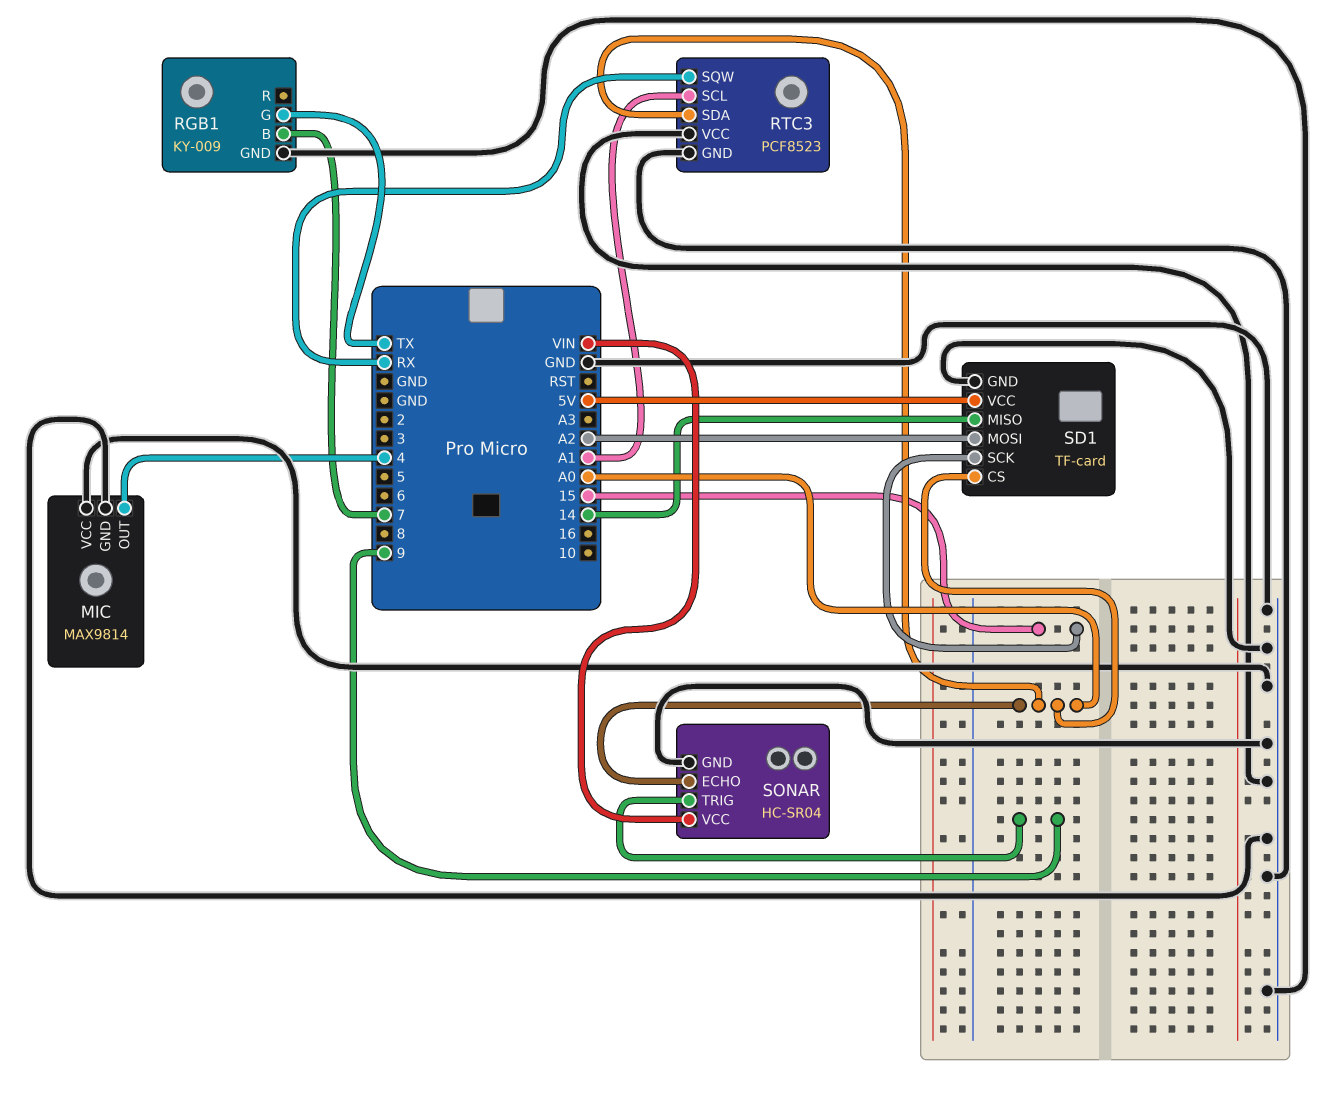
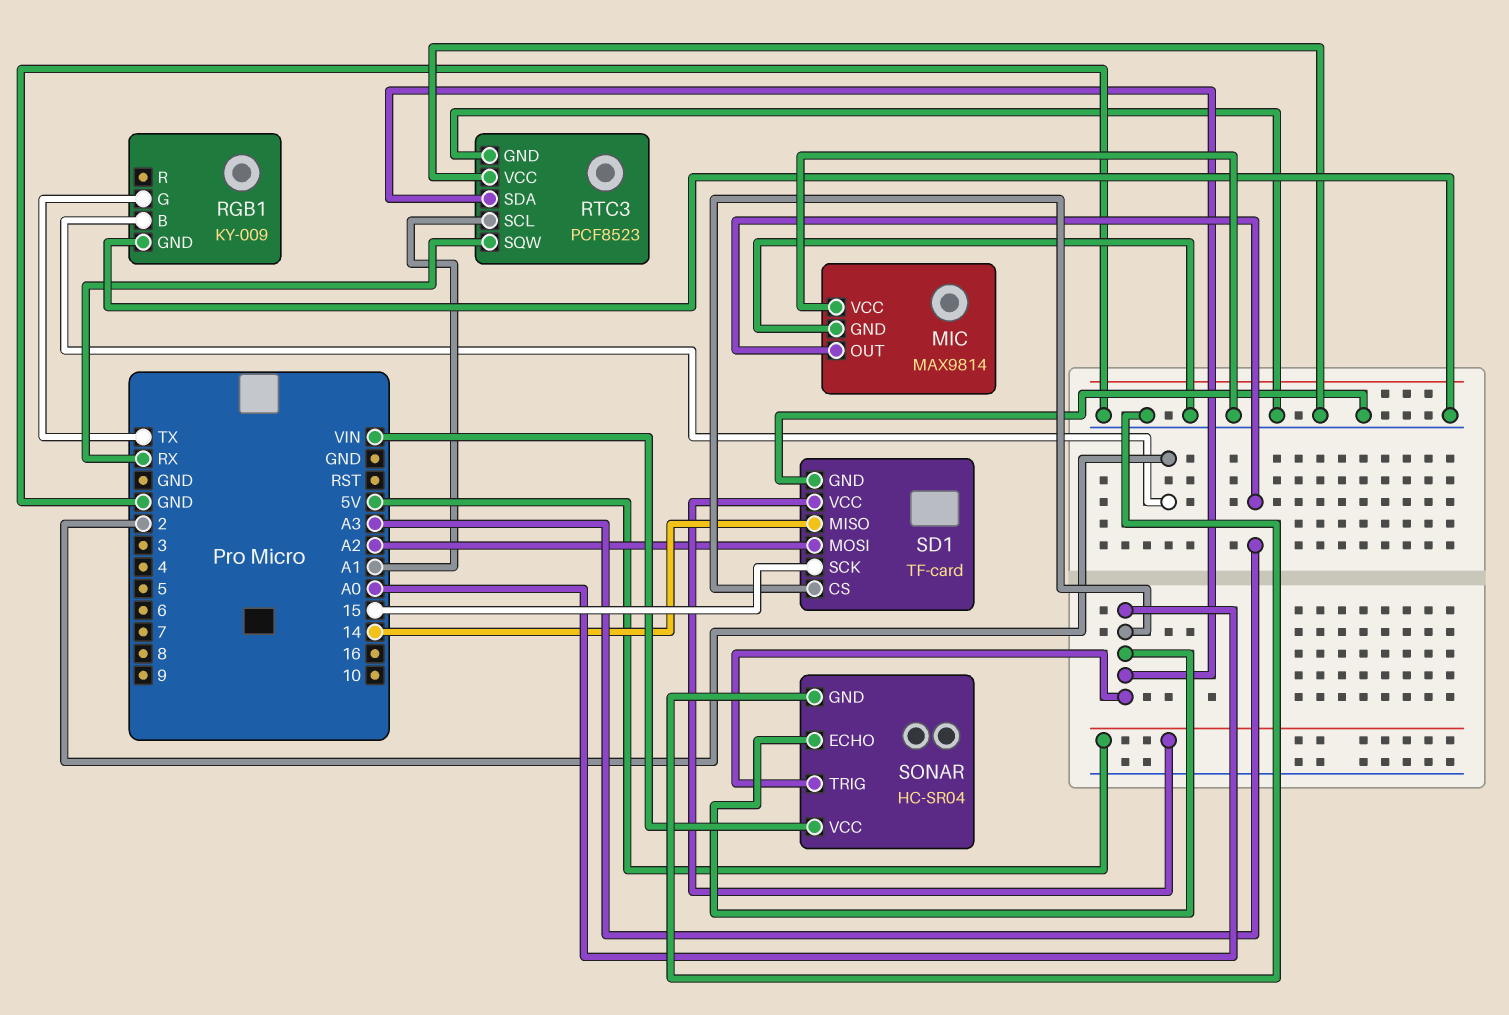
MIC pin OUT: 4 -> A3
RGB1 pin B: 7 -> 2
SONAR pin TRIG: 9 -> A0

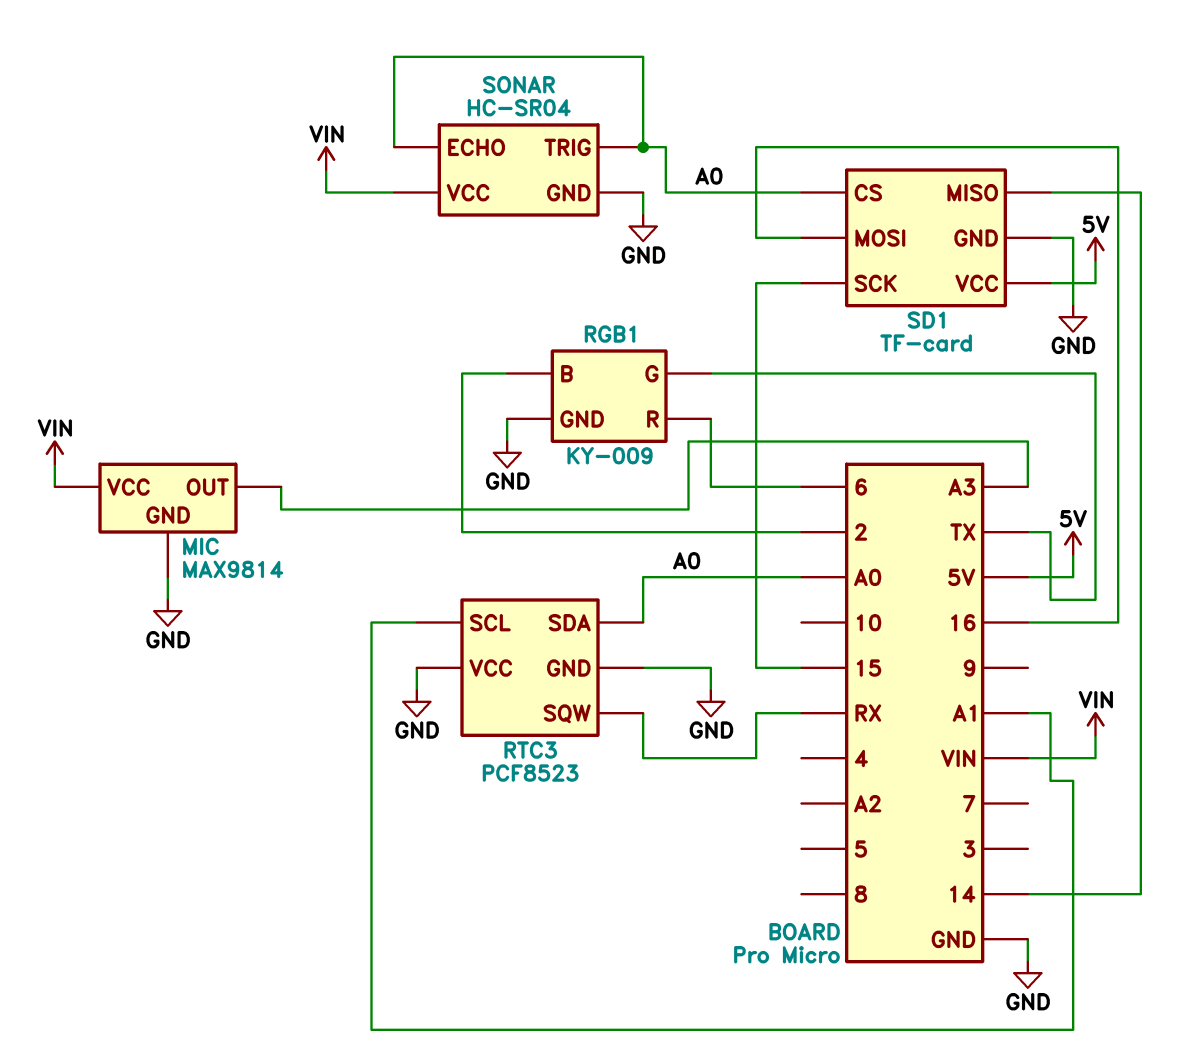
MIC pin VCC: GND -> VIN
RGB1 pin R: none -> 6
SD1 pin MOSI: A2 -> 16

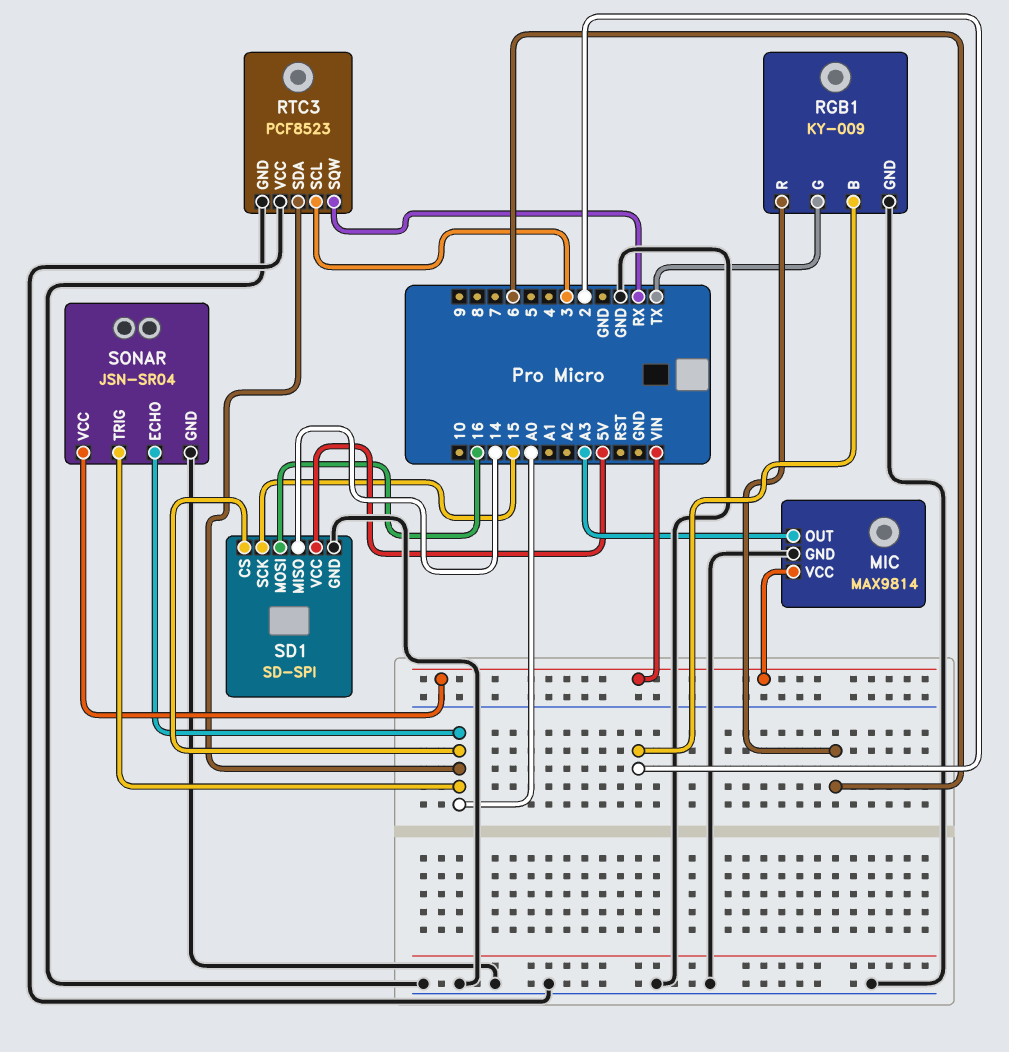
RTC3 pin SCL: A1 -> 3
SD1: TF-card -> SD-SPI
SONAR: HC-SR04 -> JSN-SR04

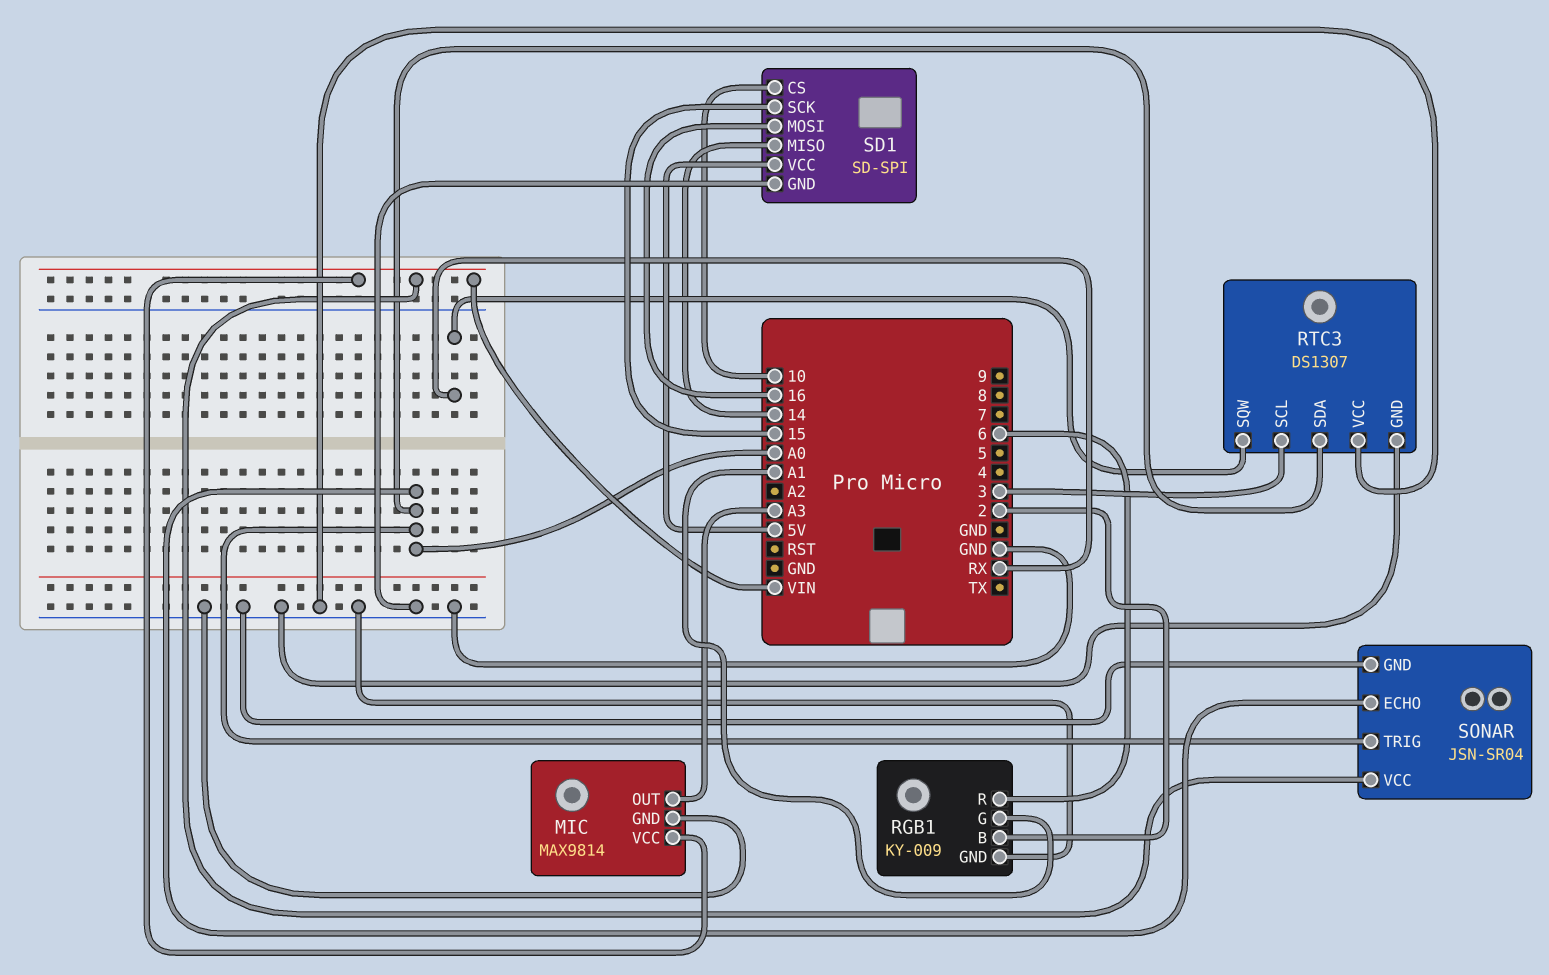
RGB1 pin G: TX -> A1
RTC3: PCF8523 -> DS1307
SD1 pin CS: A0 -> 10

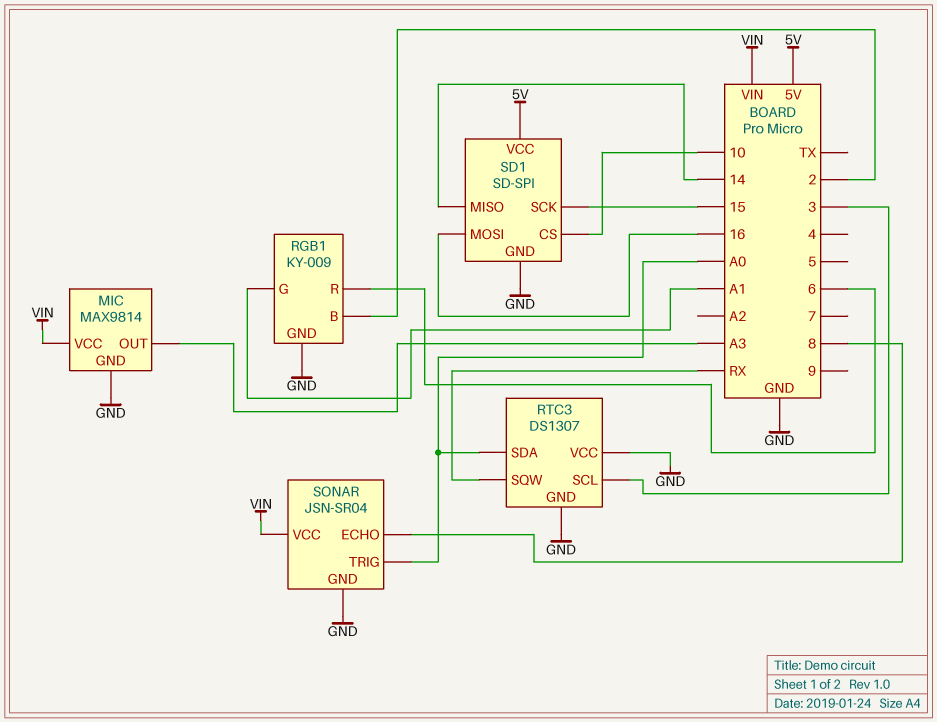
SONAR pin ECHO: A0 -> 8

